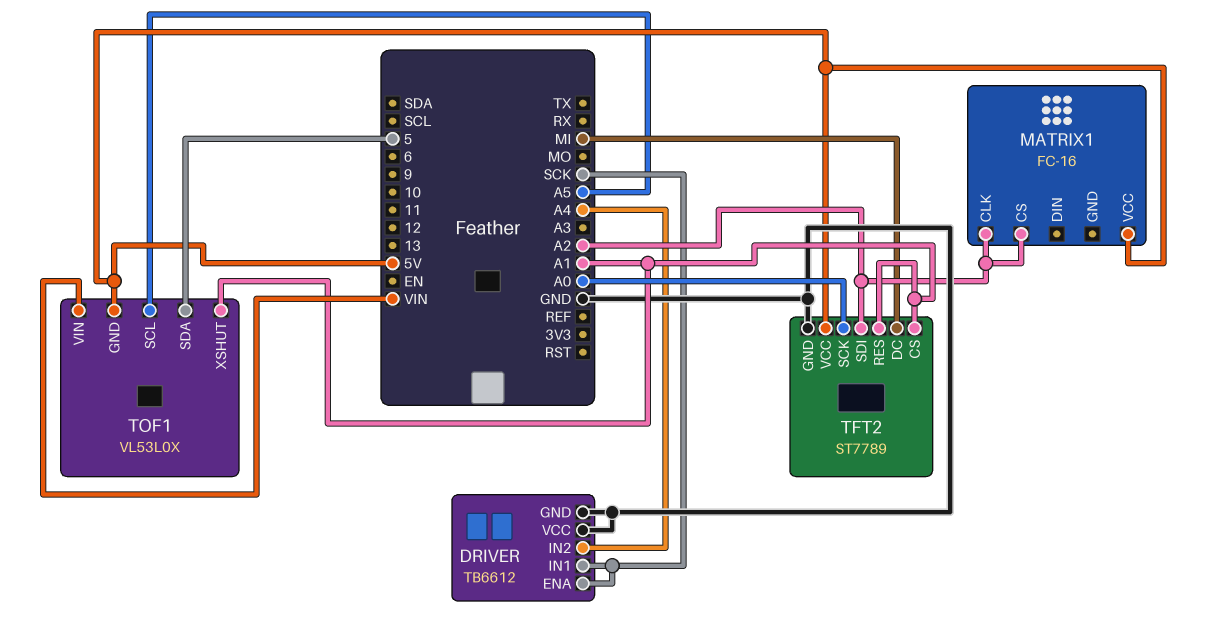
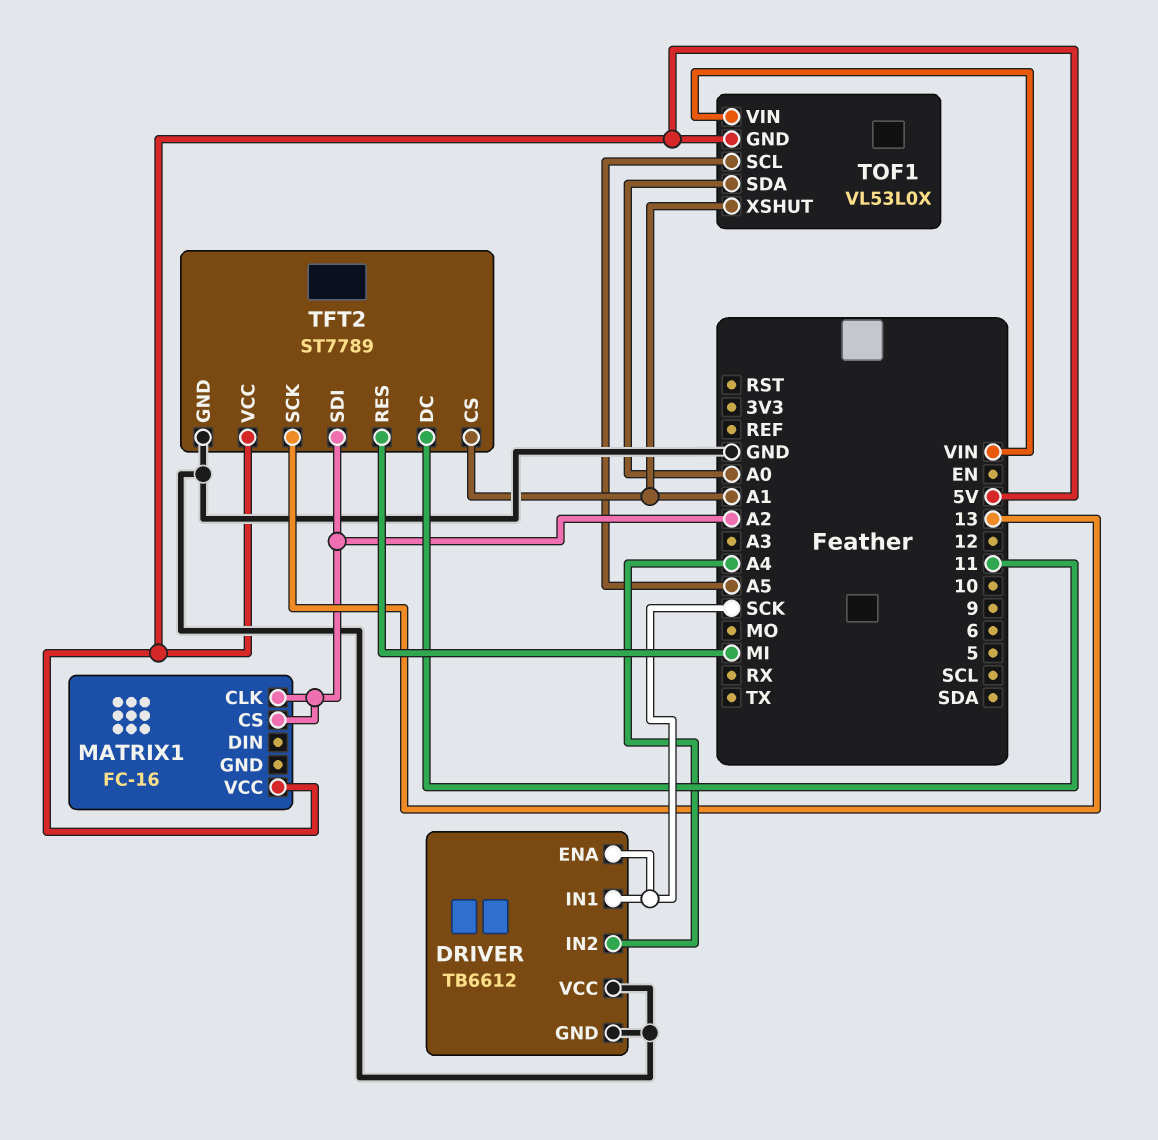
TFT2 pin DC: MI -> 11
TFT2 pin RES: A1 -> MI
TFT2 pin SCK: A0 -> 13
TOF1 pin SDA: 5 -> A0

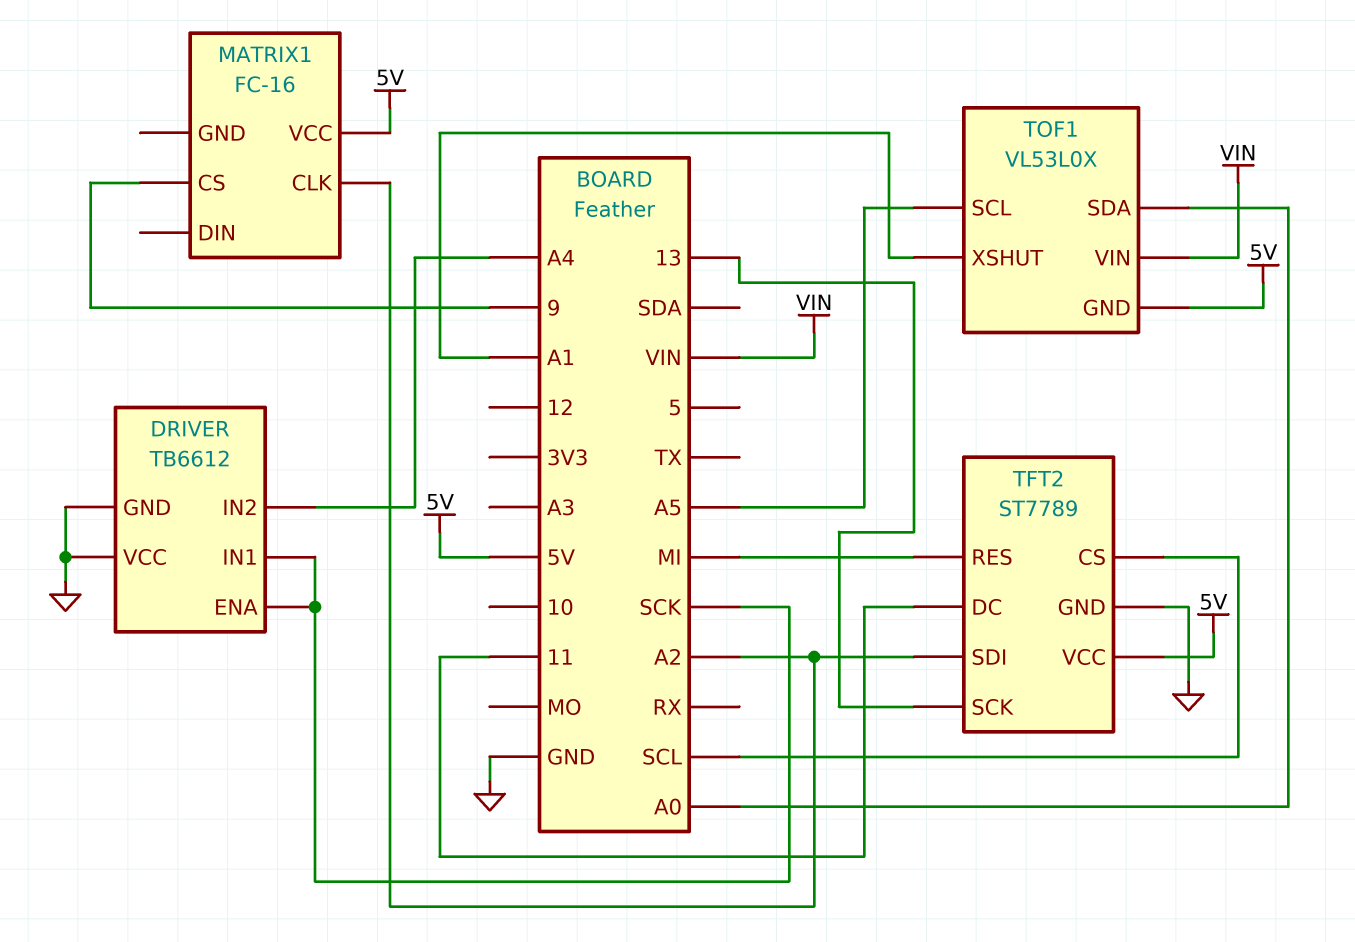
MATRIX1 pin CS: A2 -> 9
TFT2 pin CS: A1 -> SCL

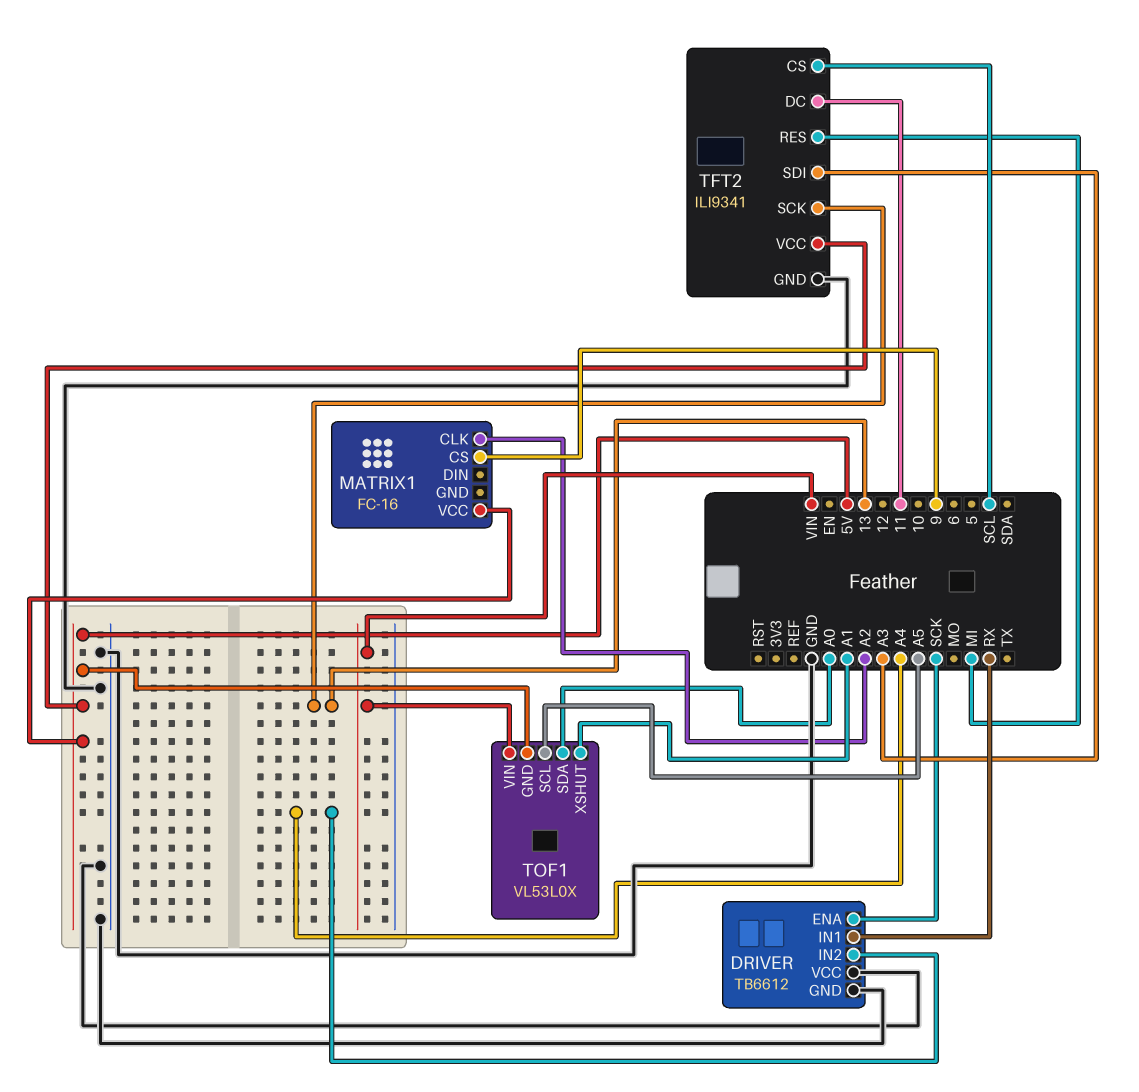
DRIVER pin IN1: SCK -> RX
TFT2: ST7789 -> ILI9341
TFT2 pin SDI: A2 -> A3

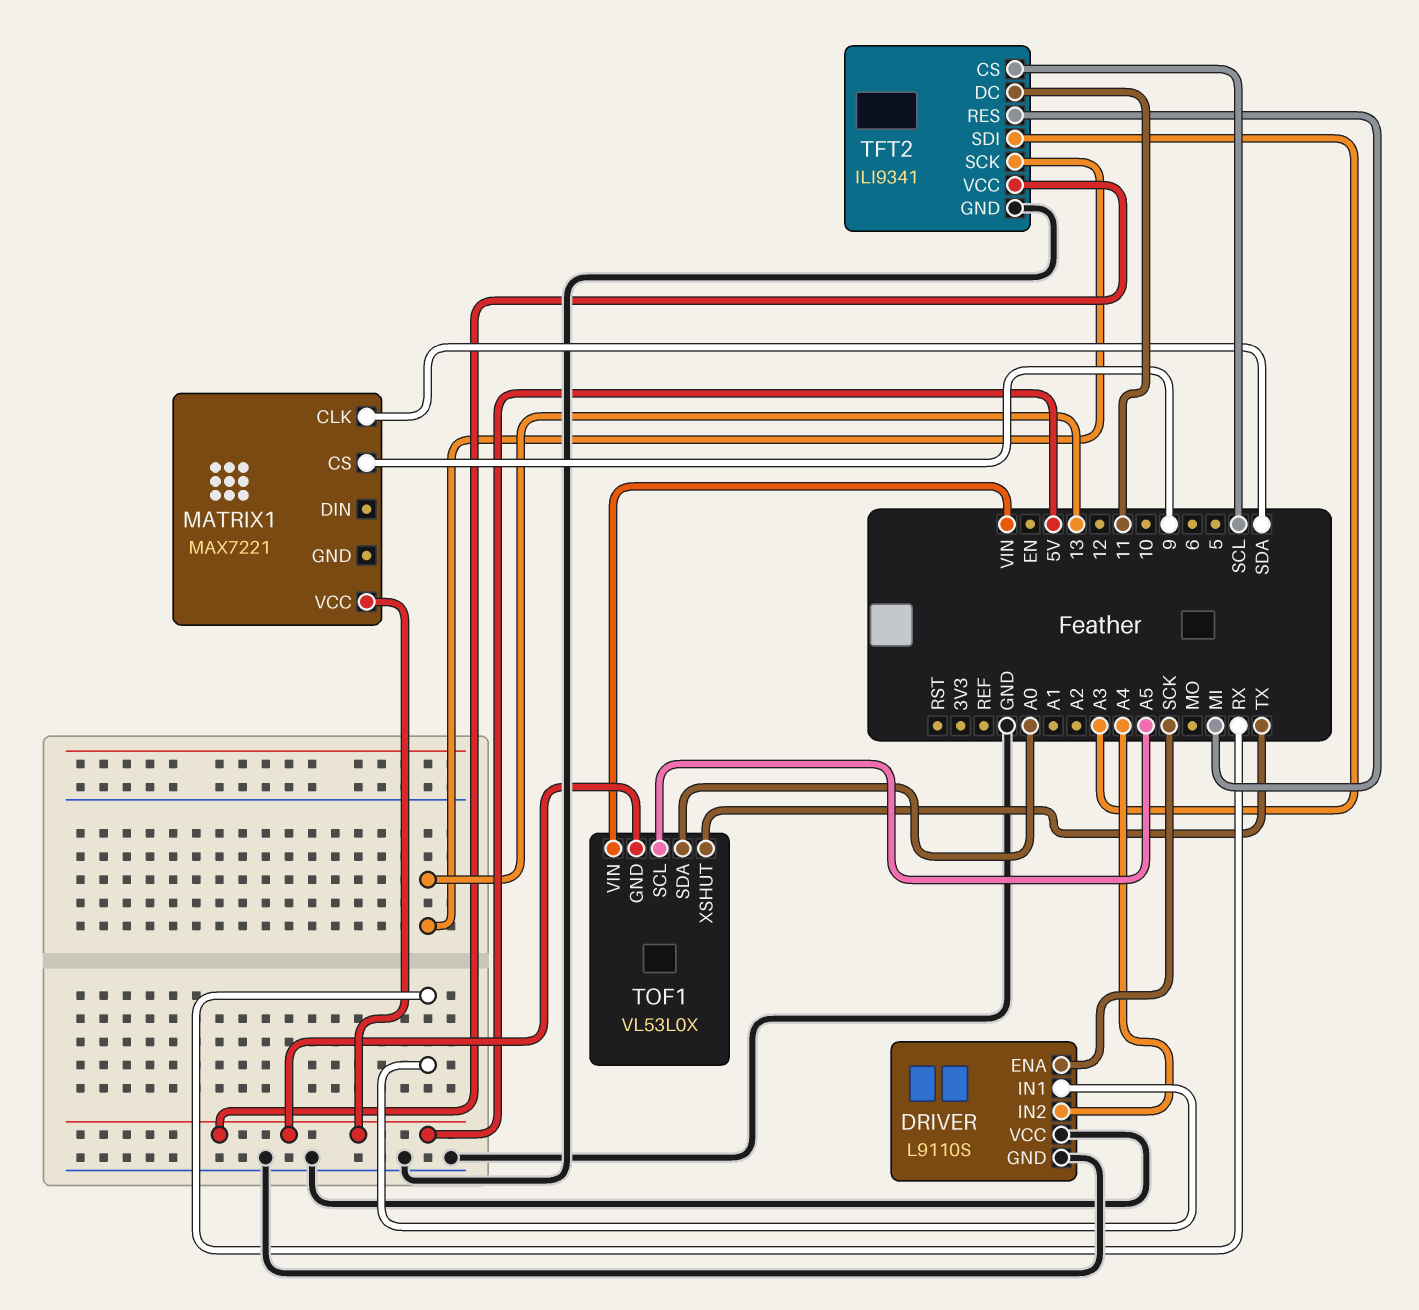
DRIVER: TB6612 -> L9110S
MATRIX1: FC-16 -> MAX7221
MATRIX1 pin CLK: A2 -> SDA
TOF1 pin XSHUT: A1 -> TX

